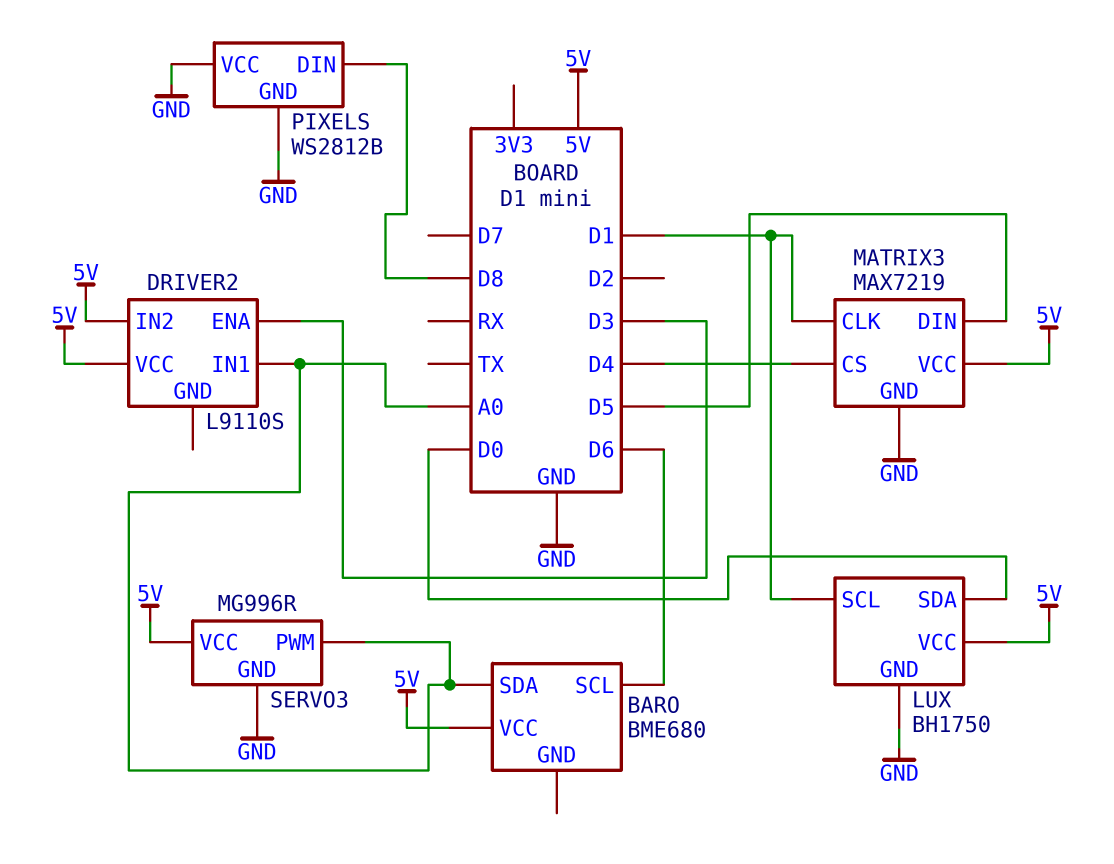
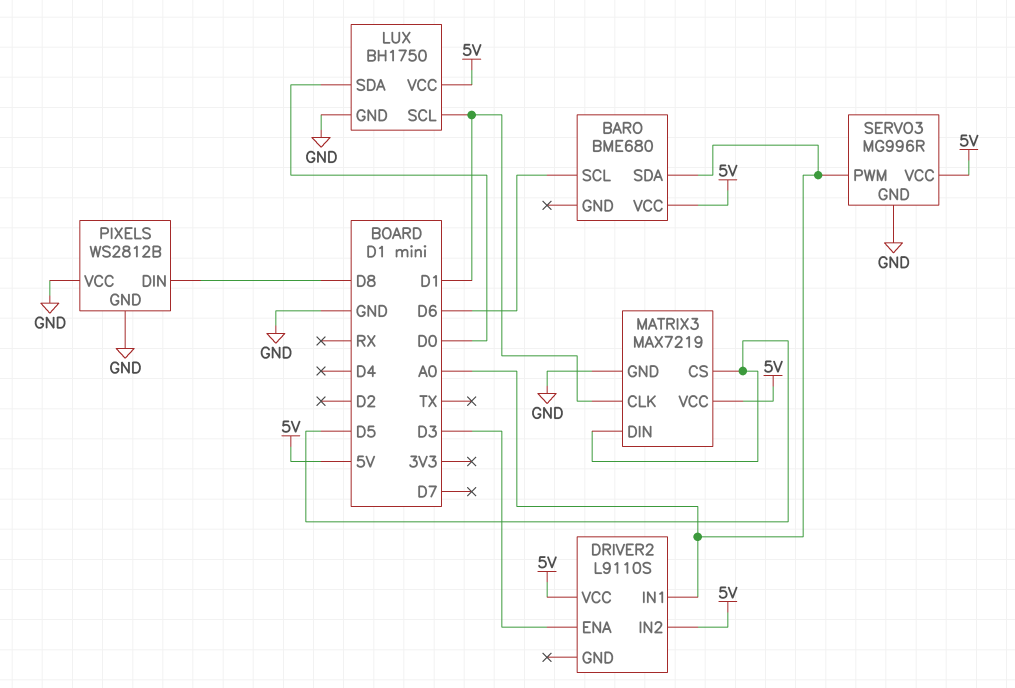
MATRIX3 pin CS: D4 -> D5

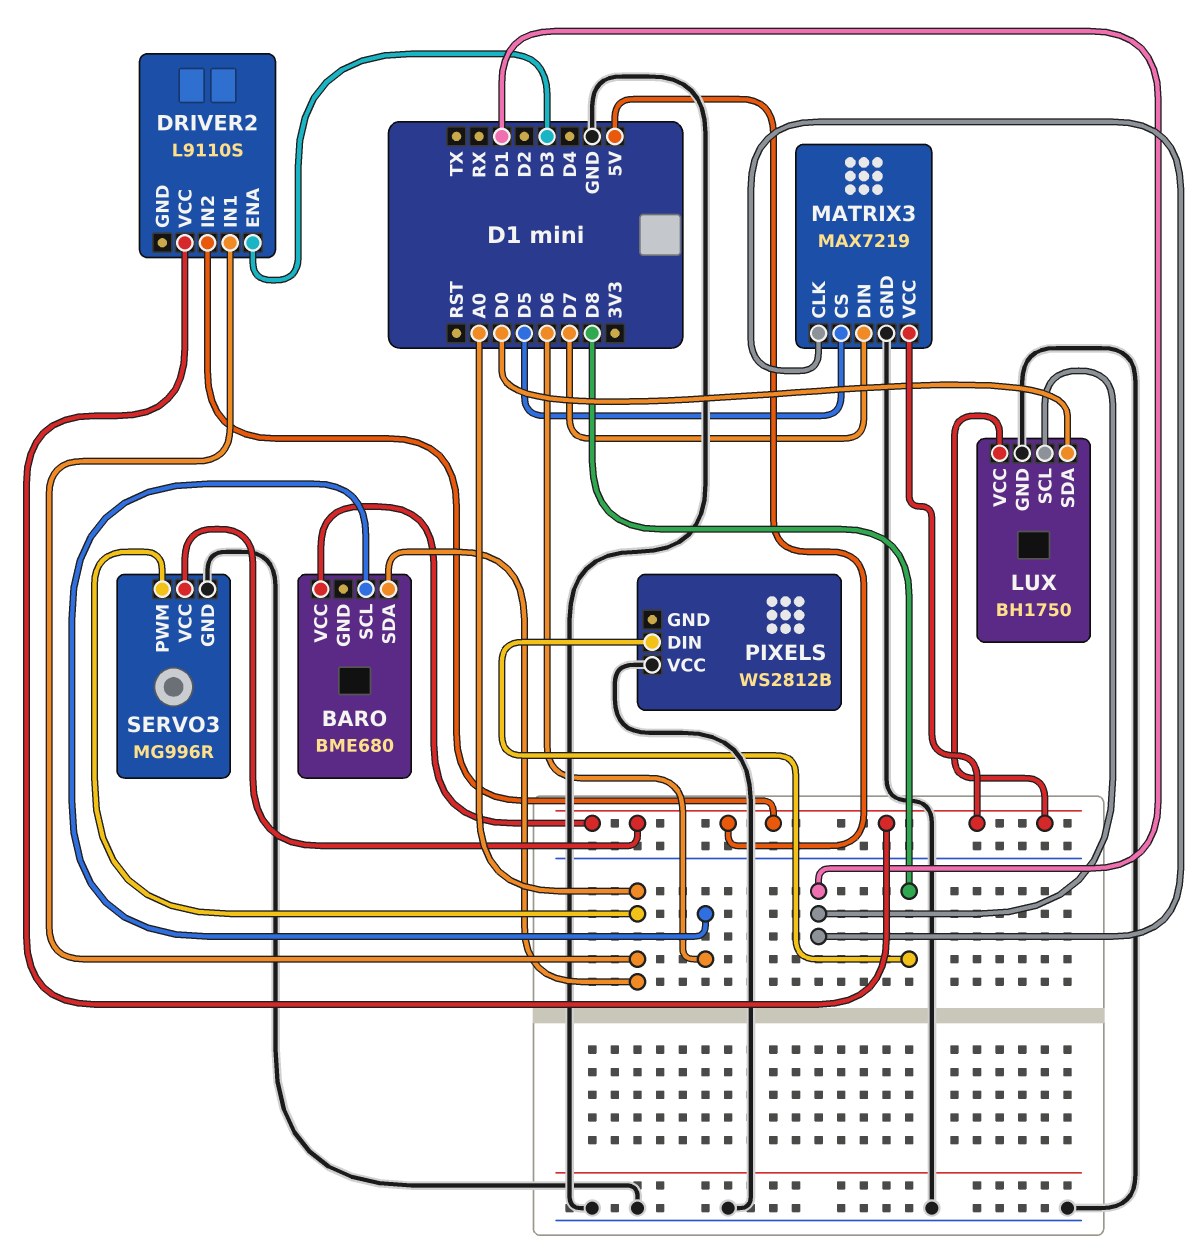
MATRIX3 pin DIN: D5 -> D7
PIXELS pin GND: GND -> none

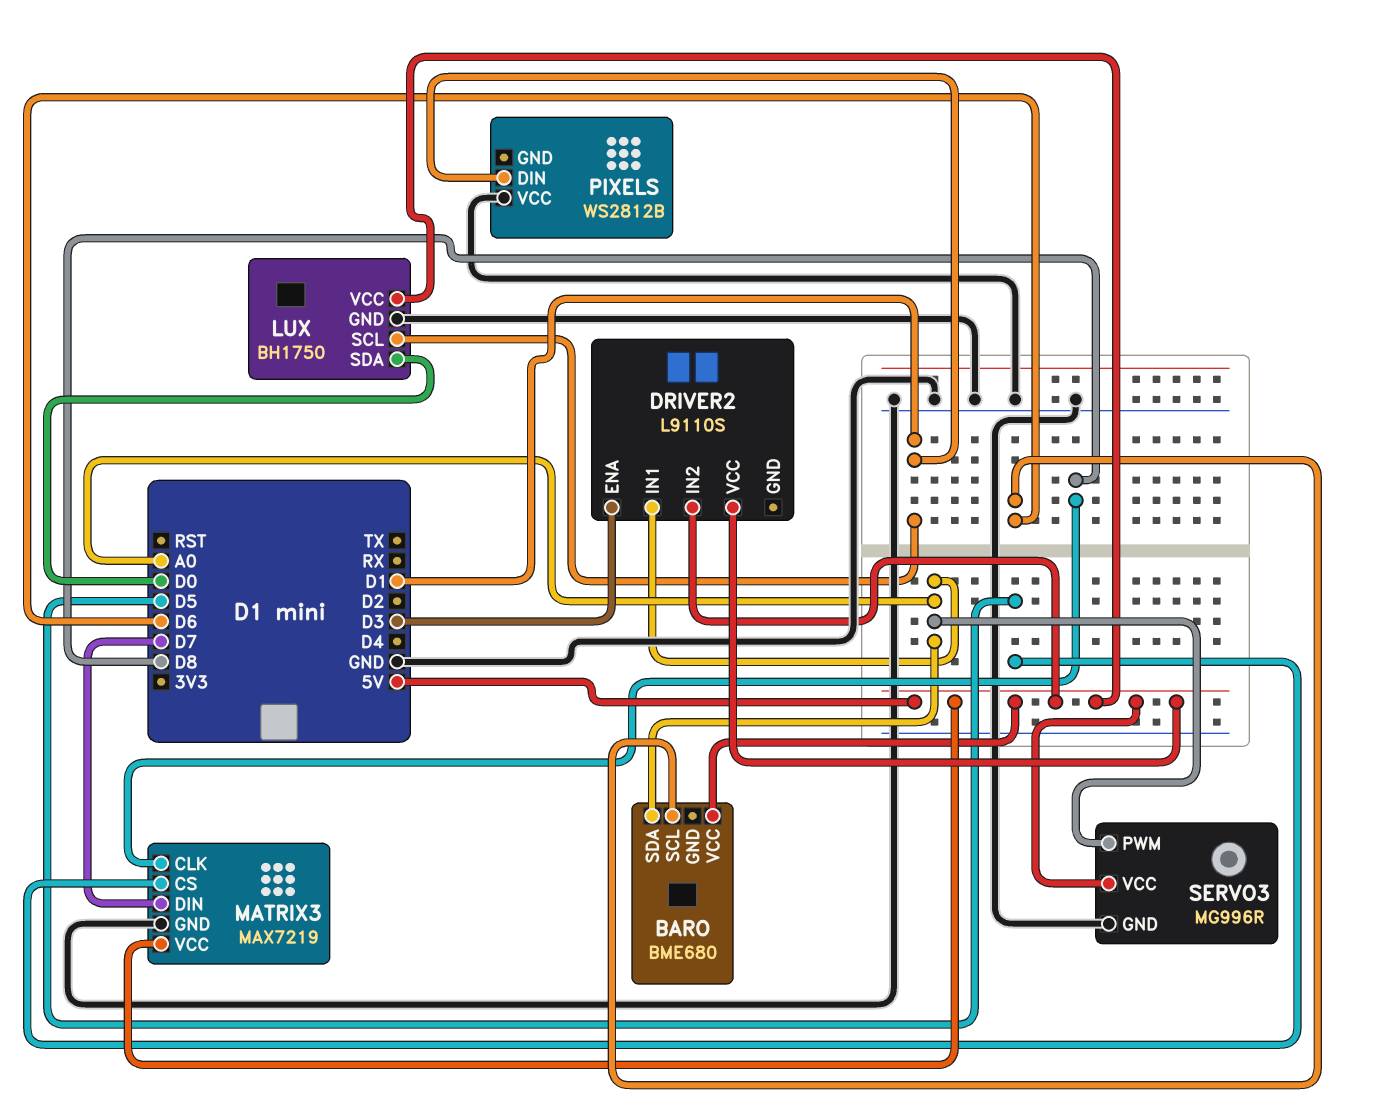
MATRIX3 pin CLK: D1 -> D8
PIXELS pin DIN: D8 -> D1

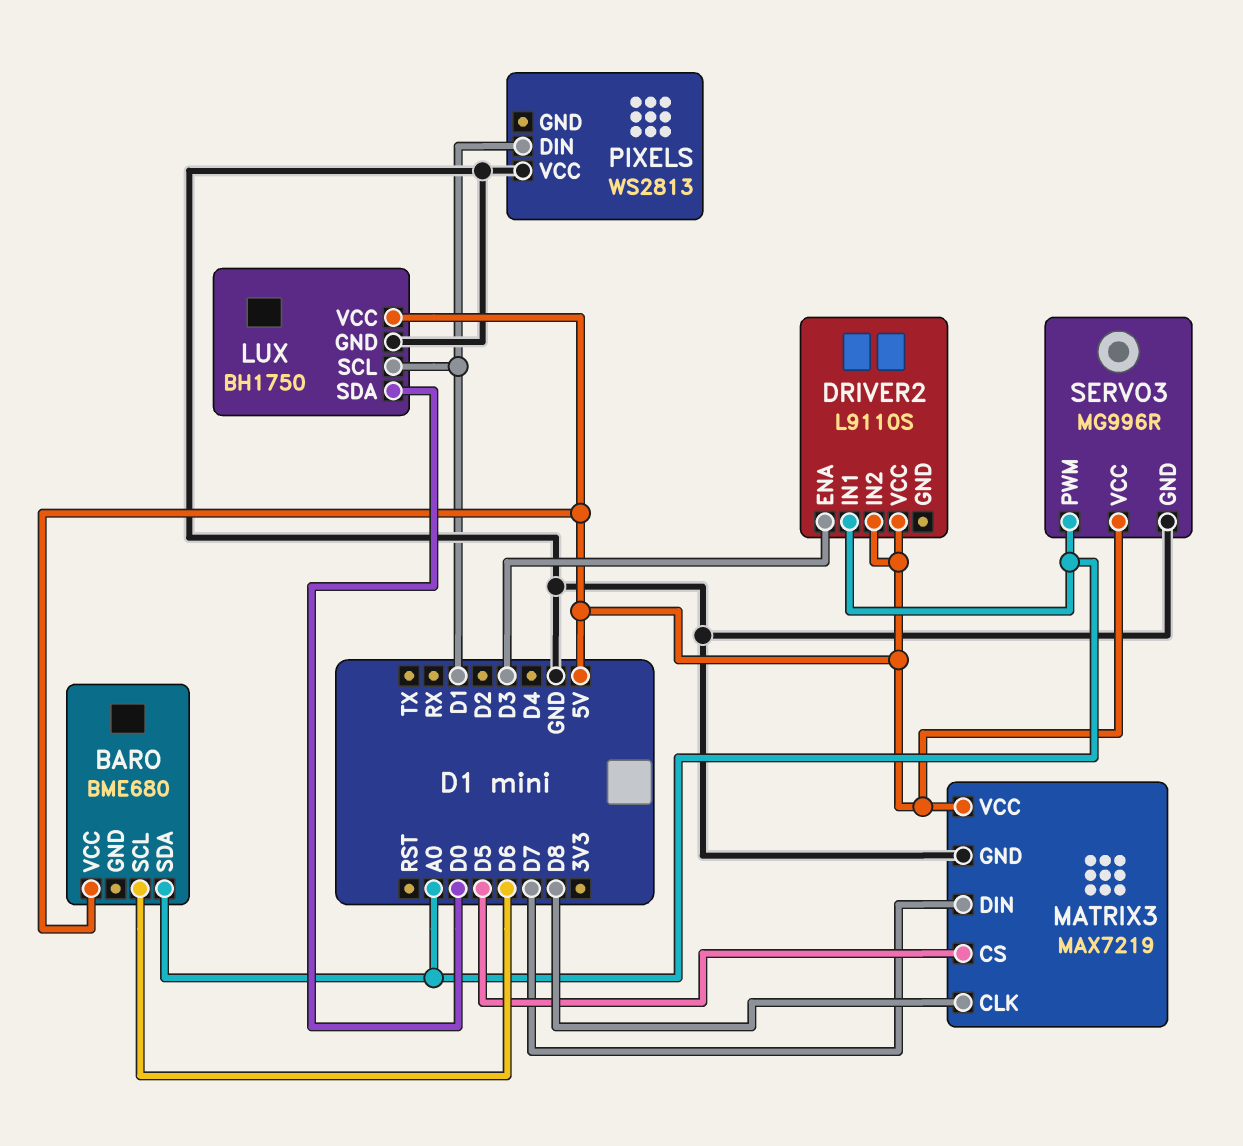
PIXELS: WS2812B -> WS2813

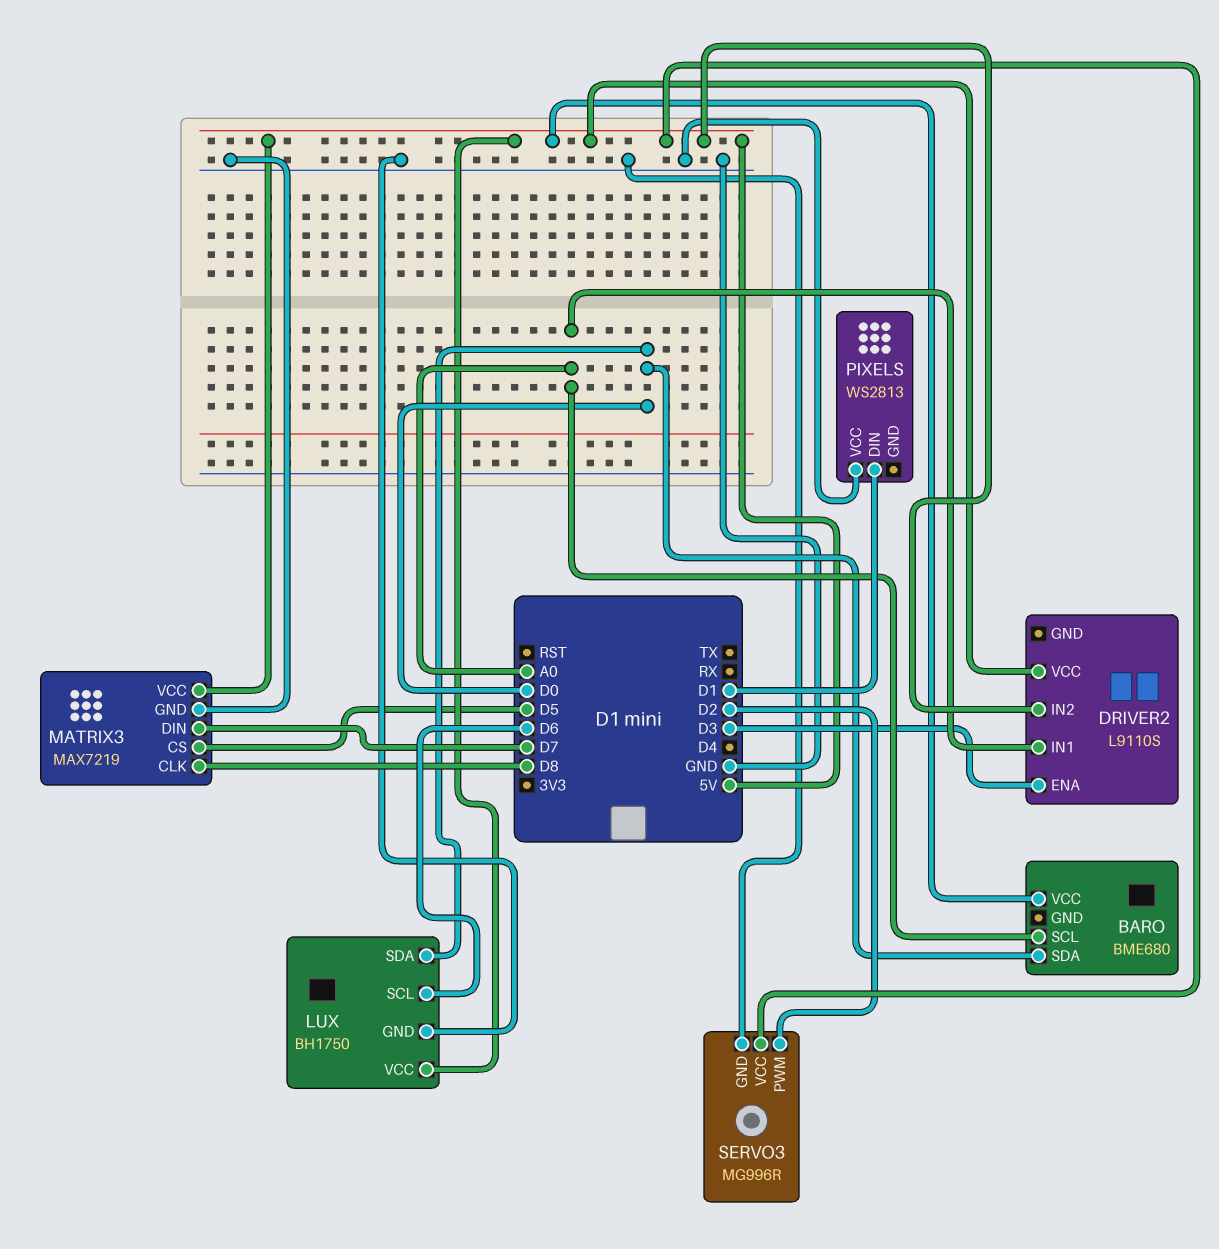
BARO pin SCL: D6 -> A0
BARO pin SDA: A0 -> D0
LUX pin SCL: D1 -> D6
SERVO3 pin PWM: A0 -> D2

